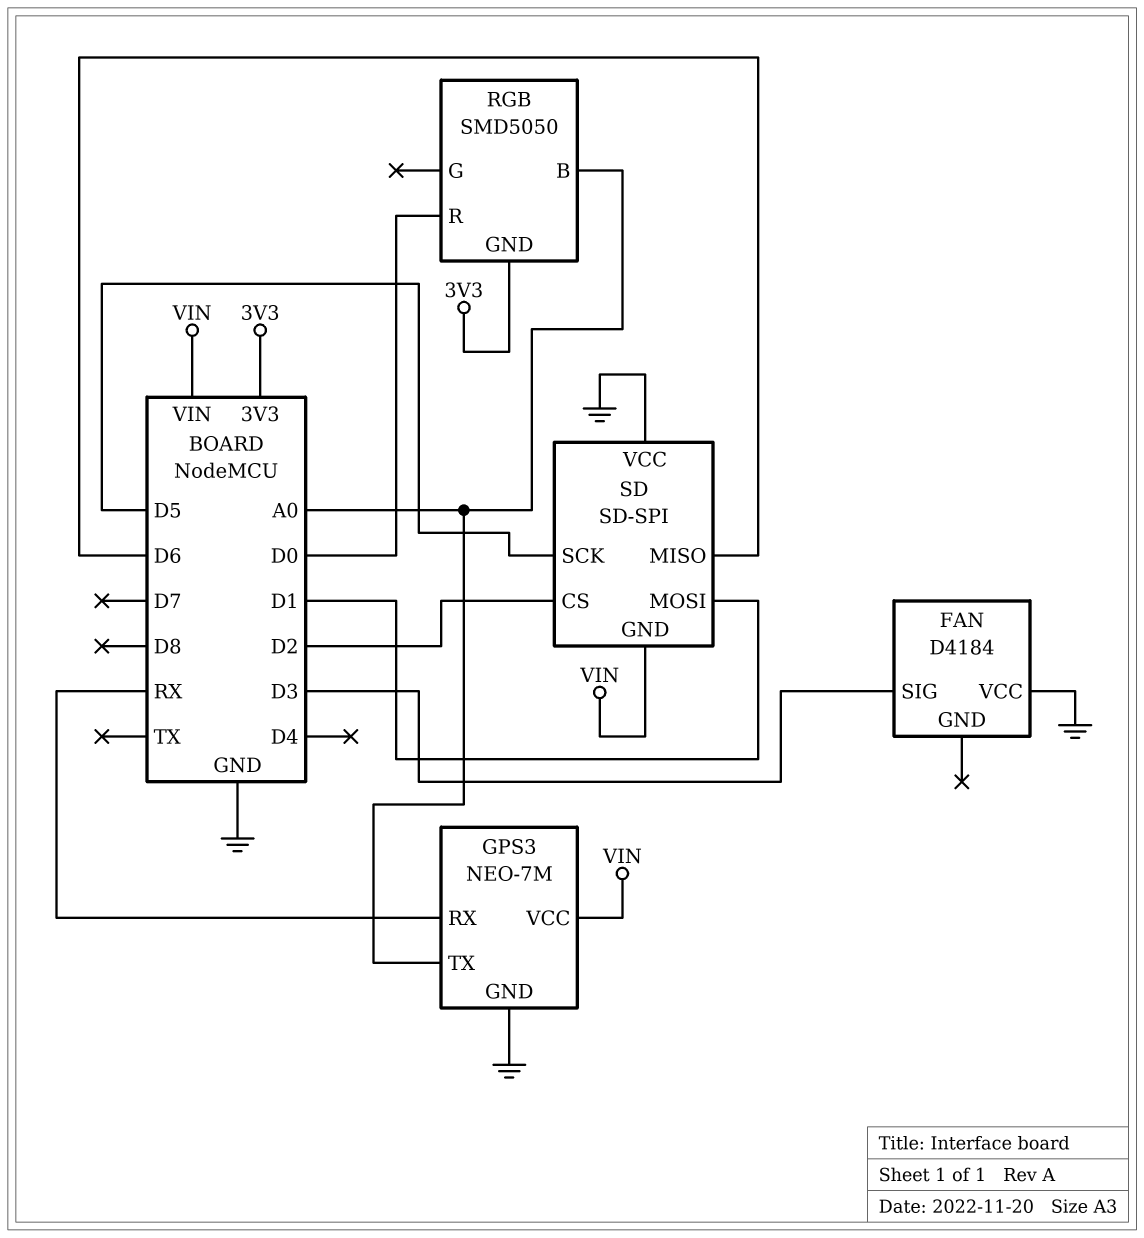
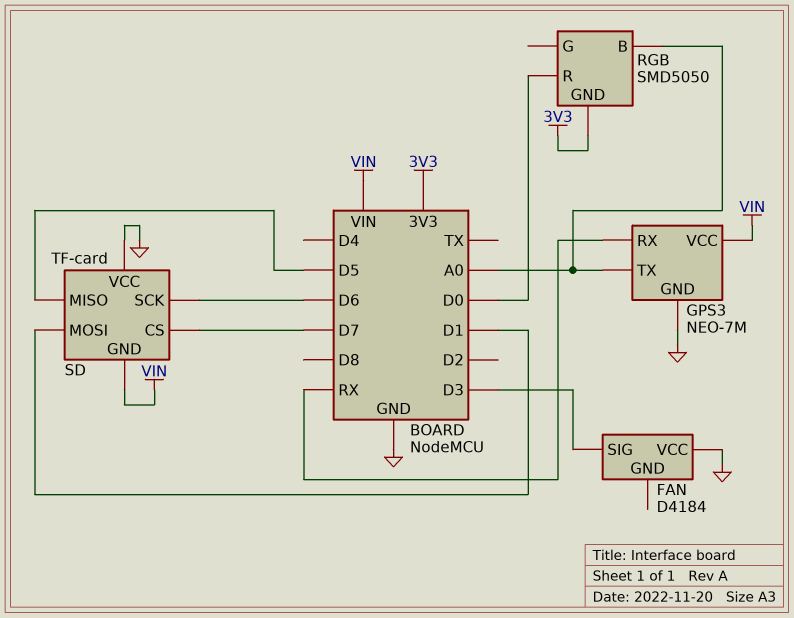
SD: SD-SPI -> TF-card
SD pin CS: D2 -> D7
SD pin MISO: D6 -> D5
SD pin SCK: D5 -> D6

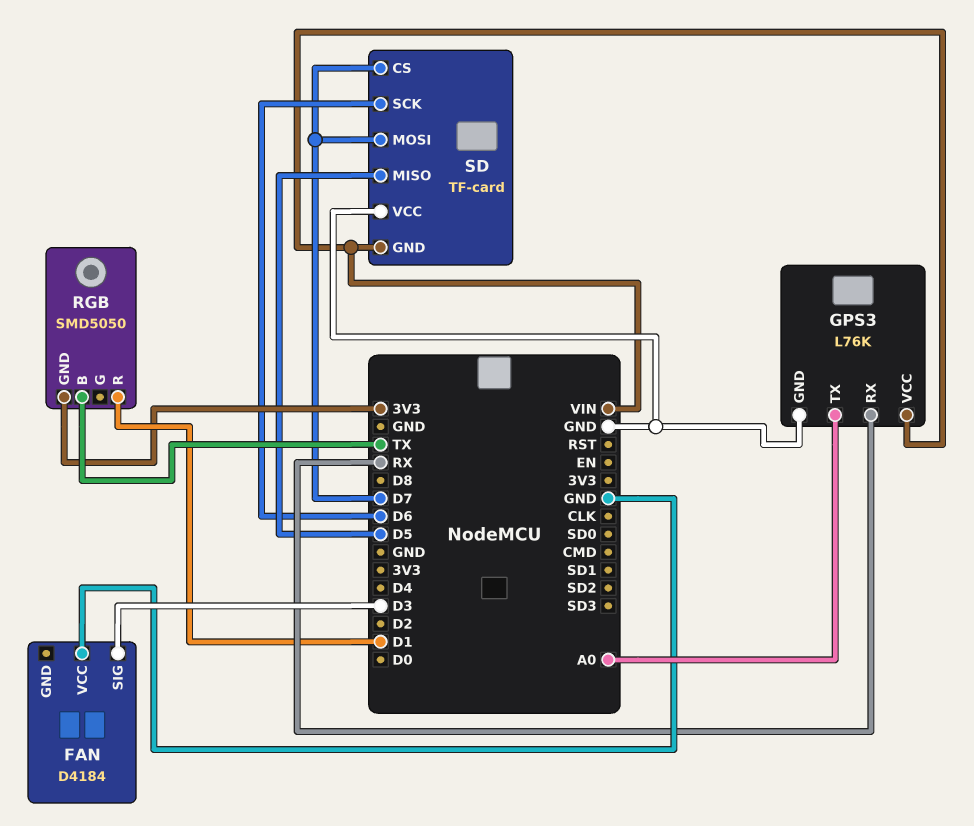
GPS3: NEO-7M -> L76K
RGB pin B: A0 -> TX
RGB pin R: D0 -> D1
SD pin MOSI: D1 -> D7

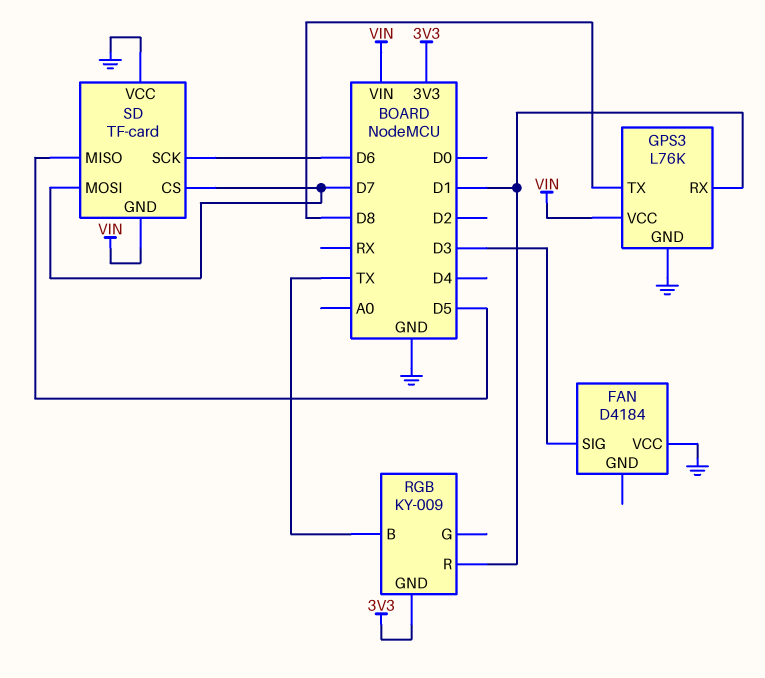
GPS3 pin RX: RX -> D1
GPS3 pin TX: A0 -> D8
RGB: SMD5050 -> KY-009

